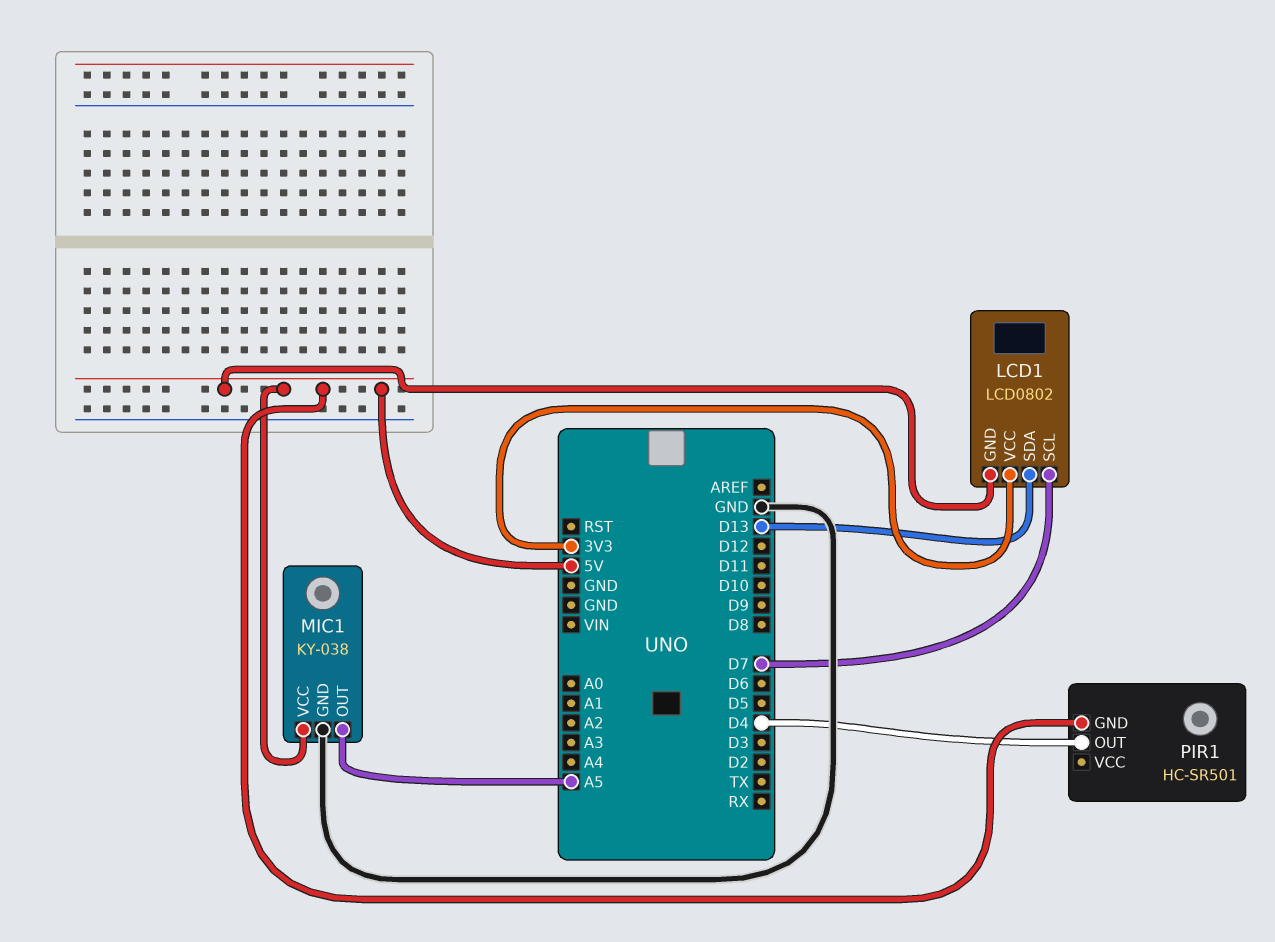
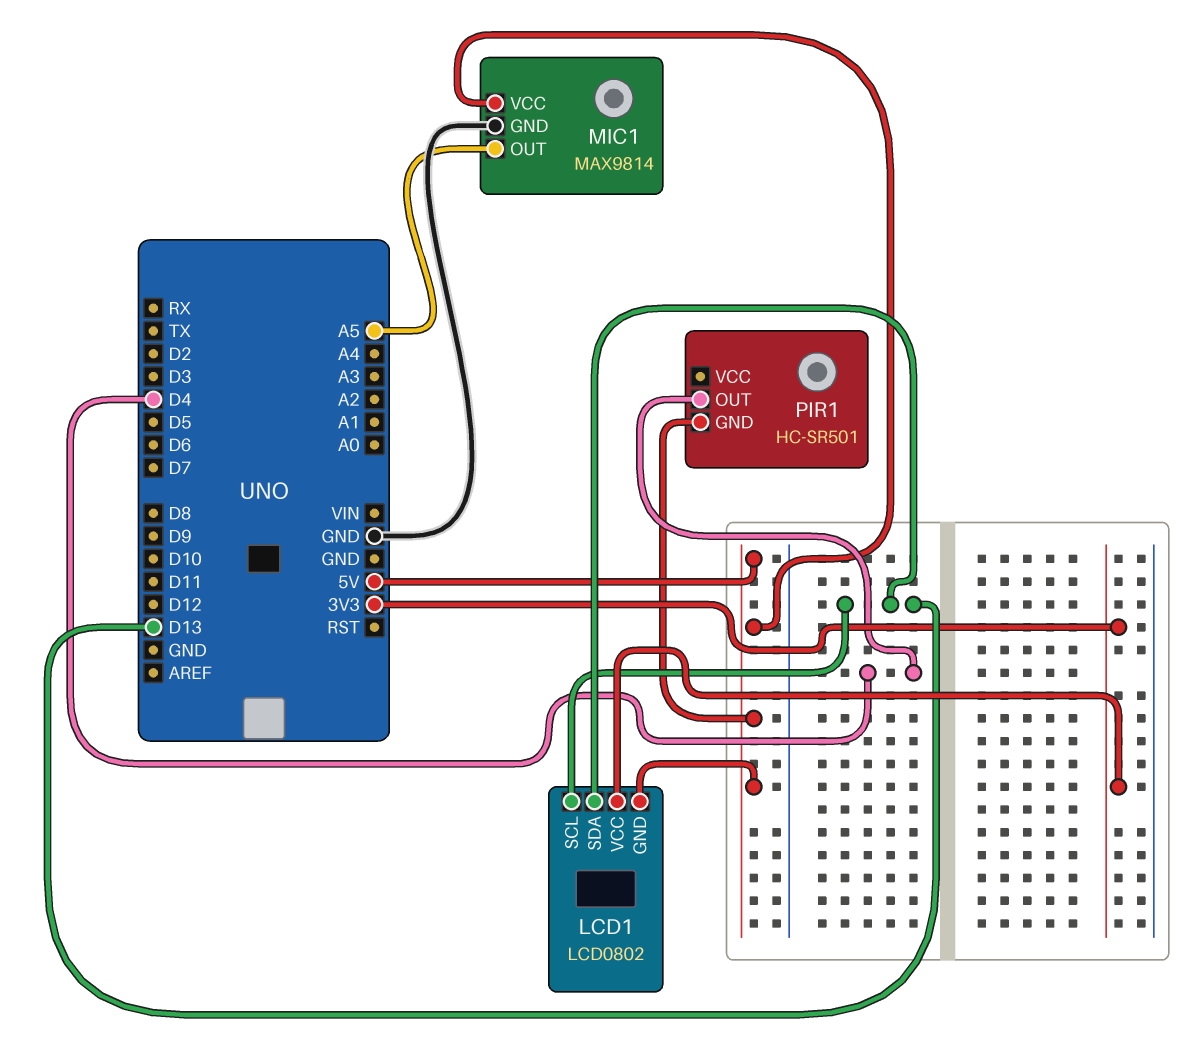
LCD1 pin SCL: D7 -> D13
MIC1: KY-038 -> MAX9814

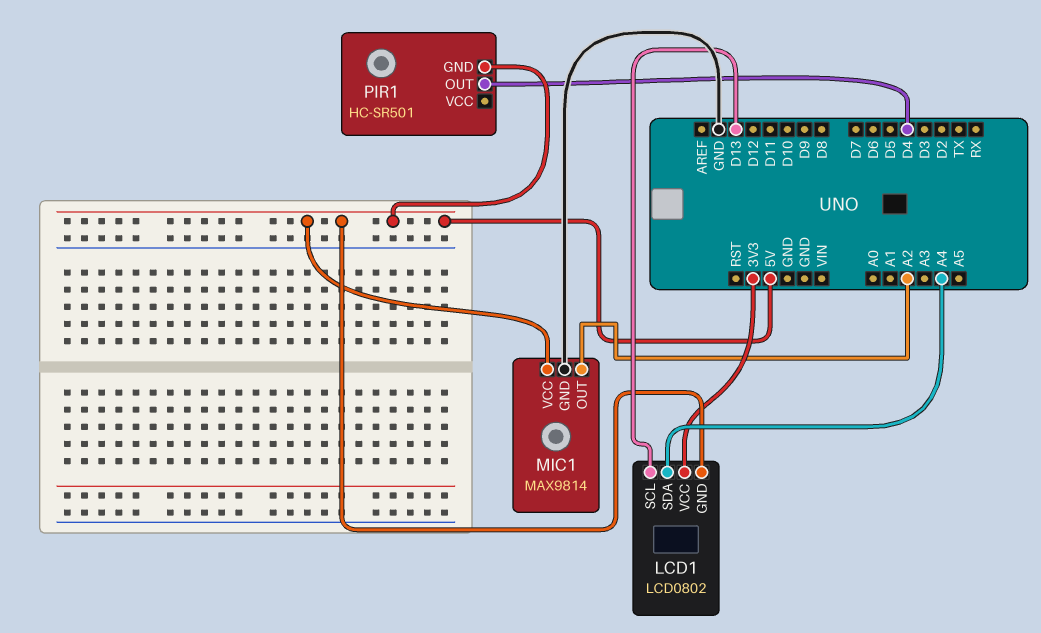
LCD1 pin SDA: D13 -> A4
MIC1 pin OUT: A5 -> A2

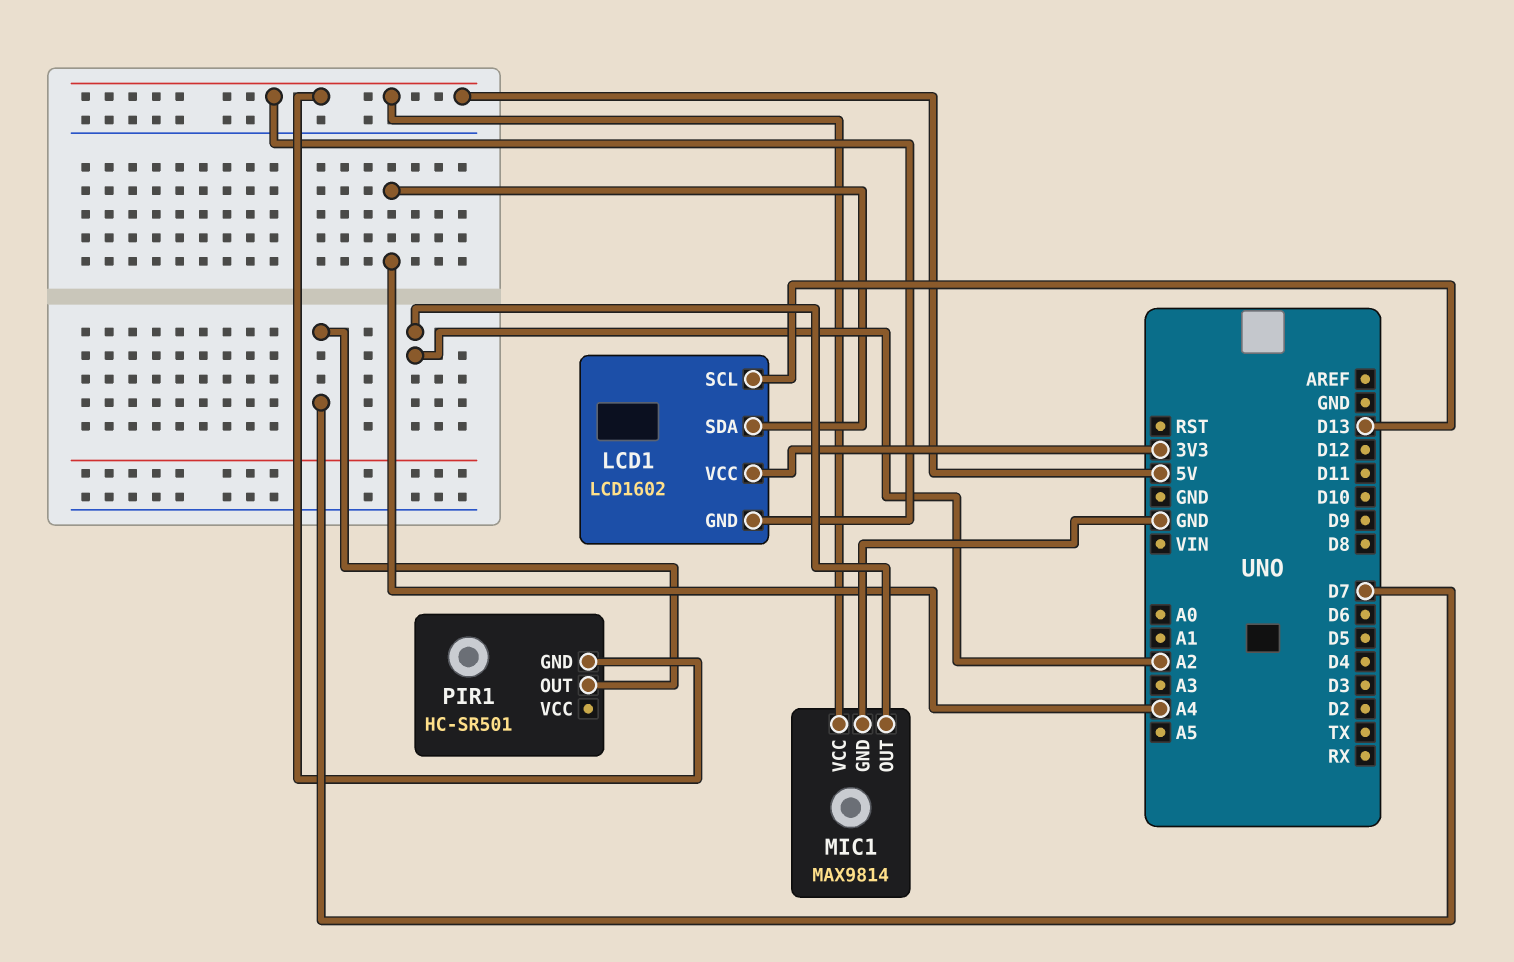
LCD1: LCD0802 -> LCD1602
PIR1 pin OUT: D4 -> D7

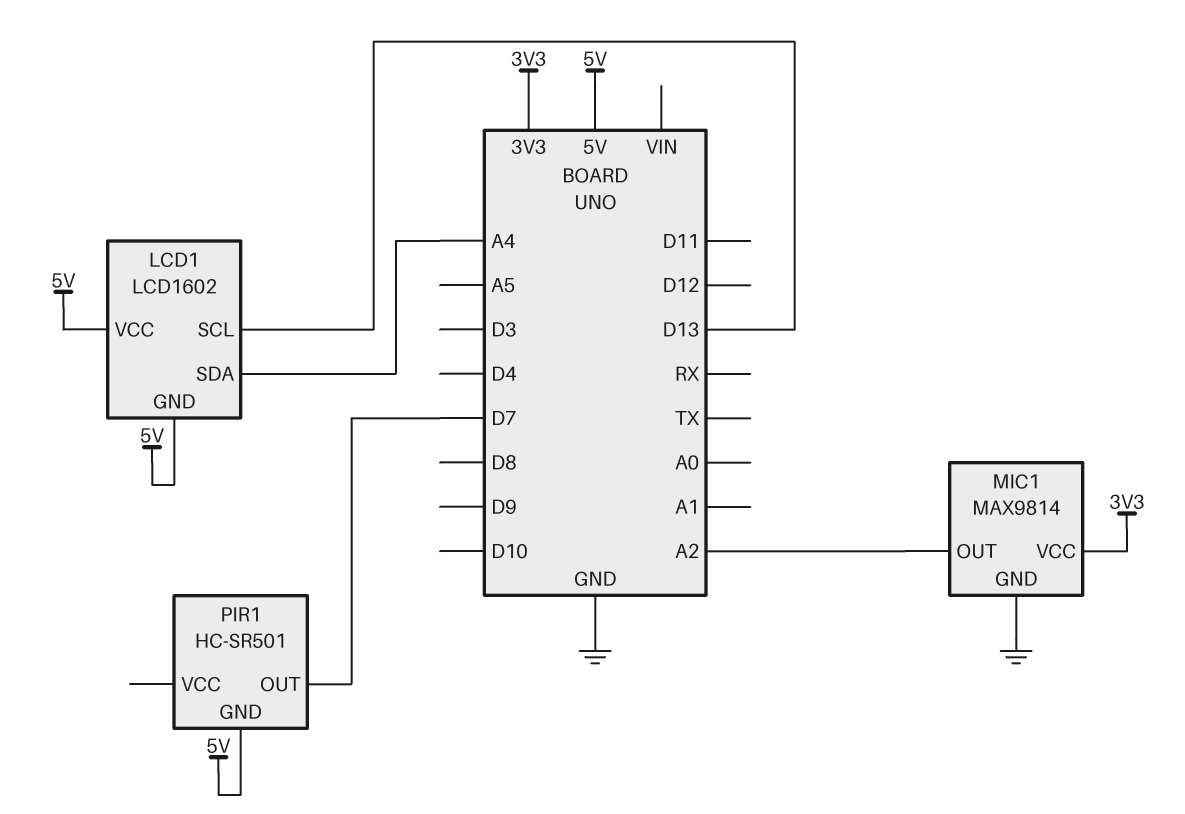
LCD1 pin VCC: 3V3 -> 5V
MIC1 pin VCC: 5V -> 3V3

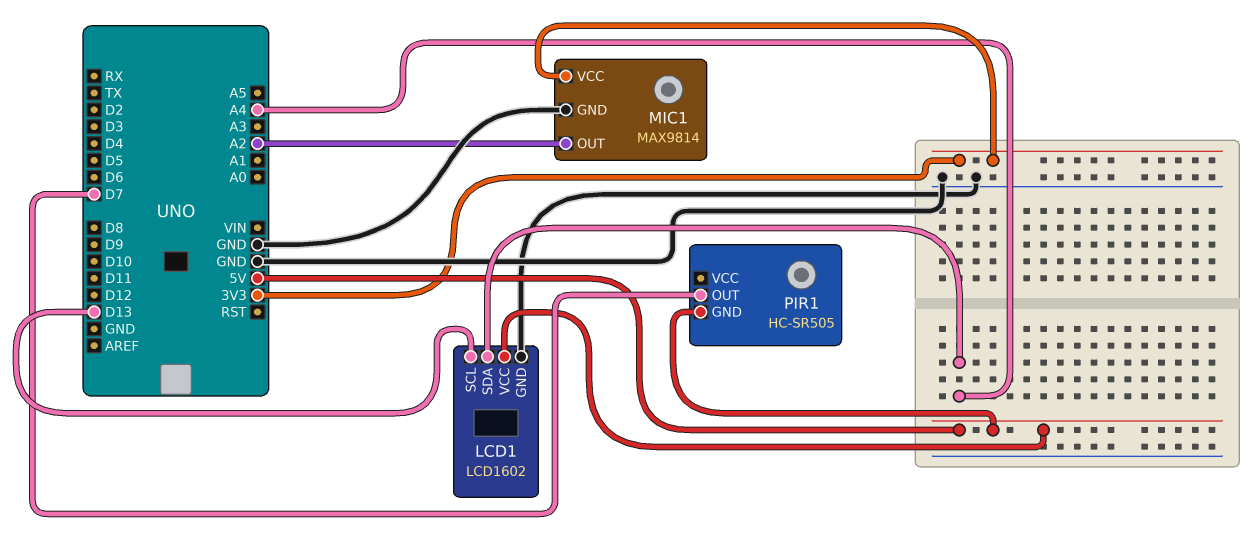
LCD1 pin GND: 5V -> GND
PIR1: HC-SR501 -> HC-SR505

